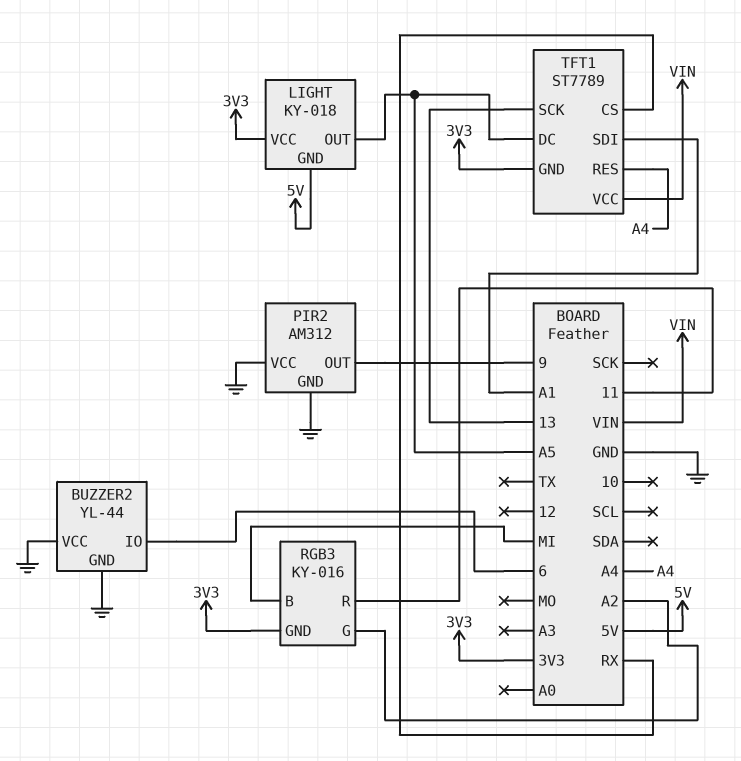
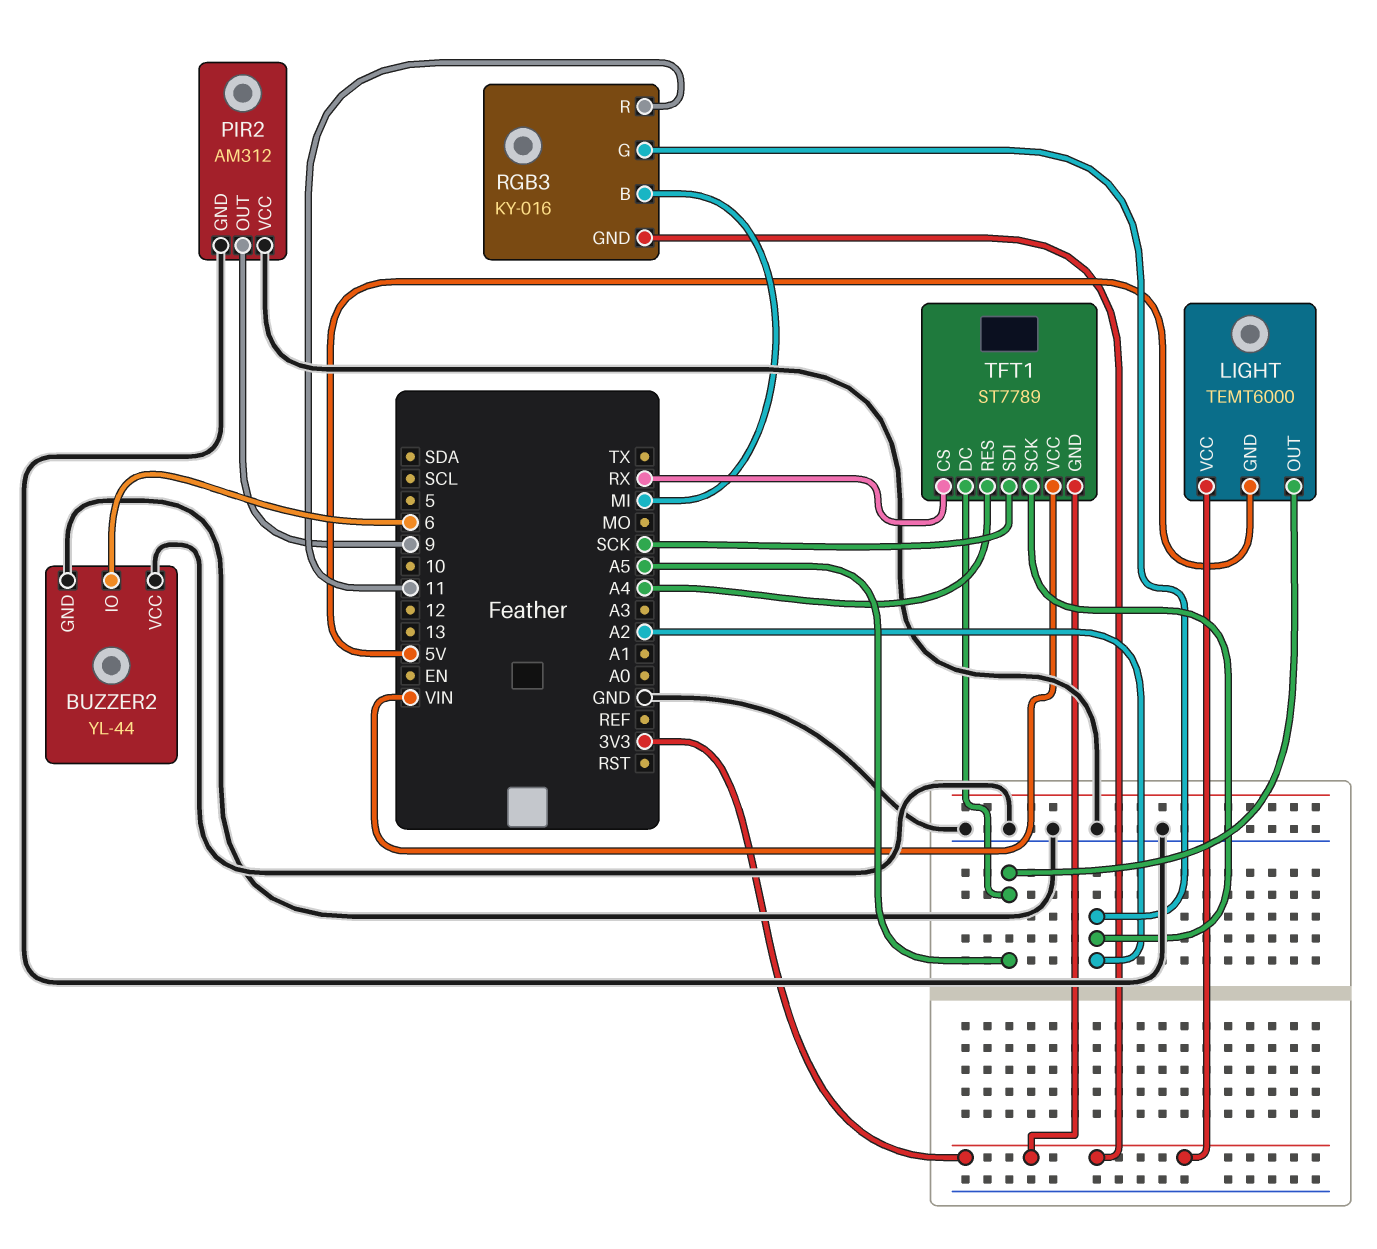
LIGHT: KY-018 -> TEMT6000
TFT1 pin SCK: 13 -> A2
TFT1 pin SDI: A1 -> SCK

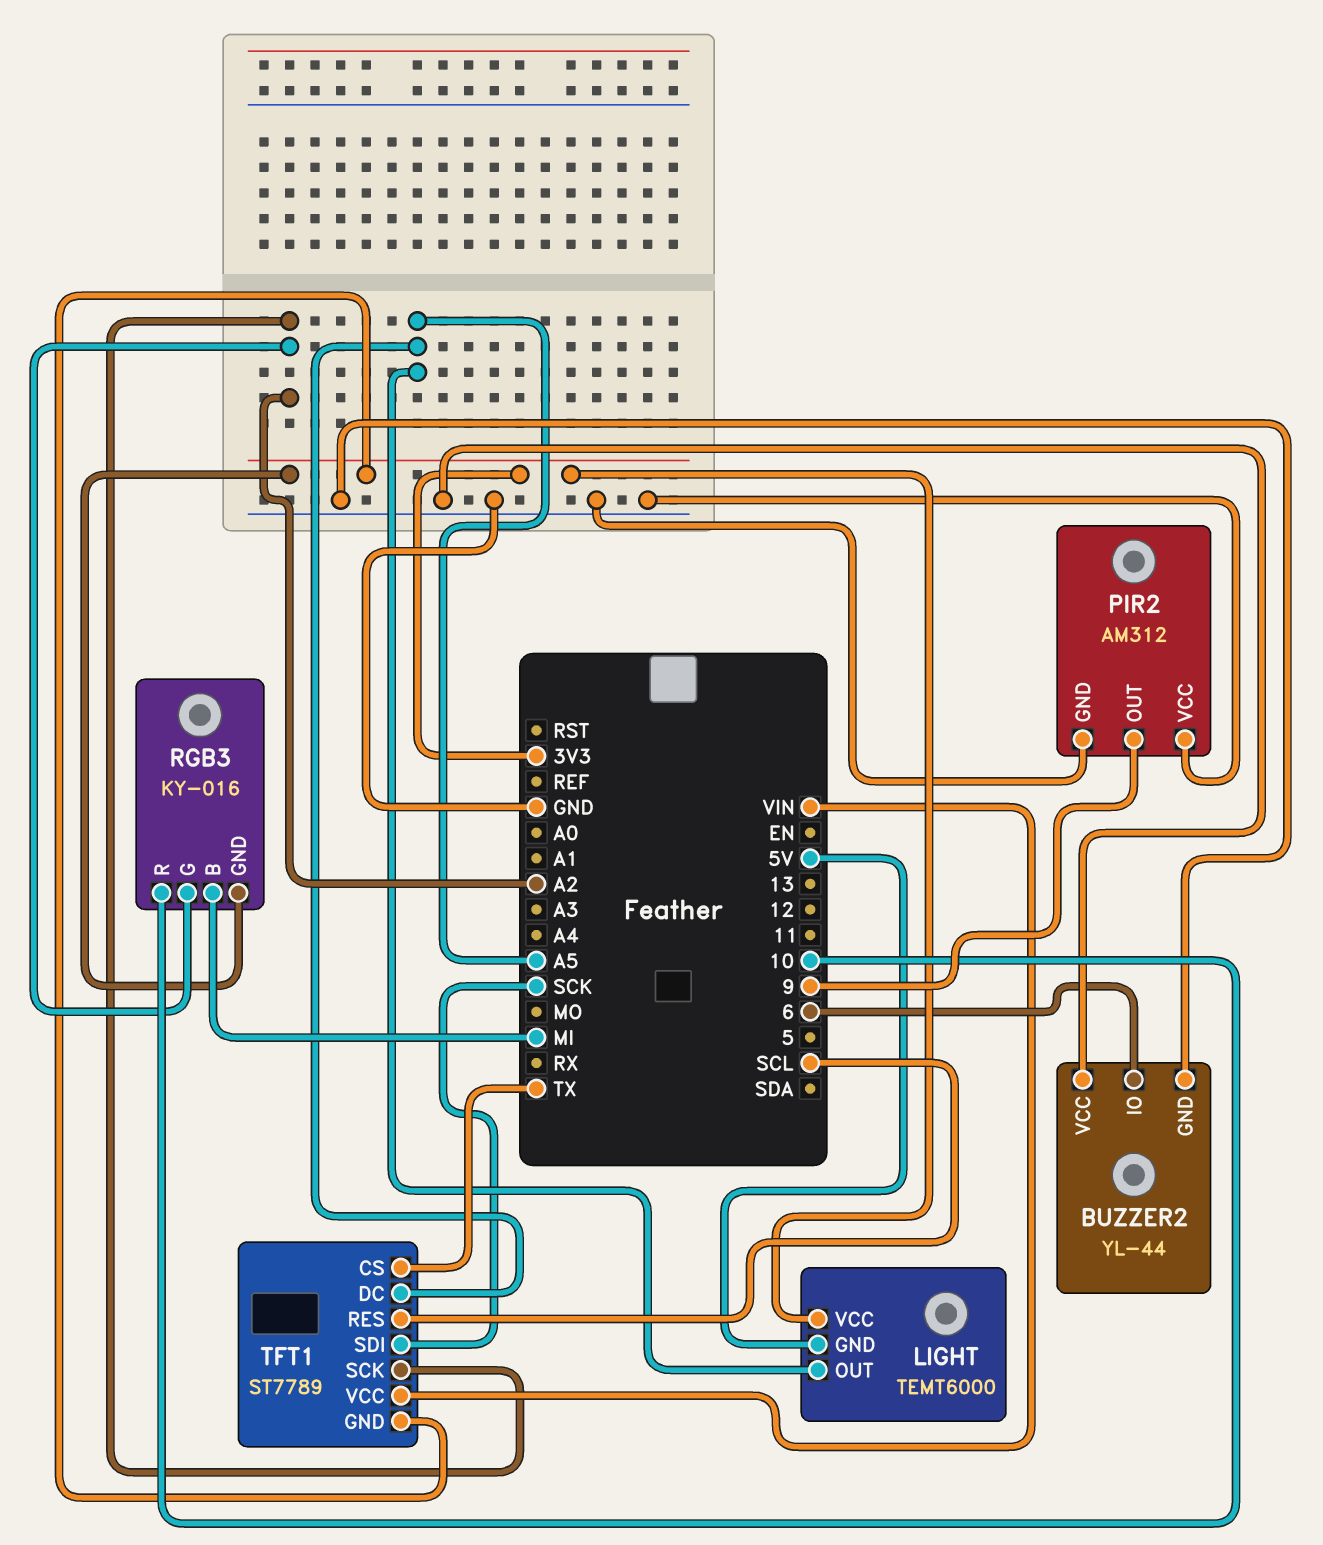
RGB3 pin R: 11 -> 10
TFT1 pin CS: RX -> TX
TFT1 pin RES: A4 -> SCL

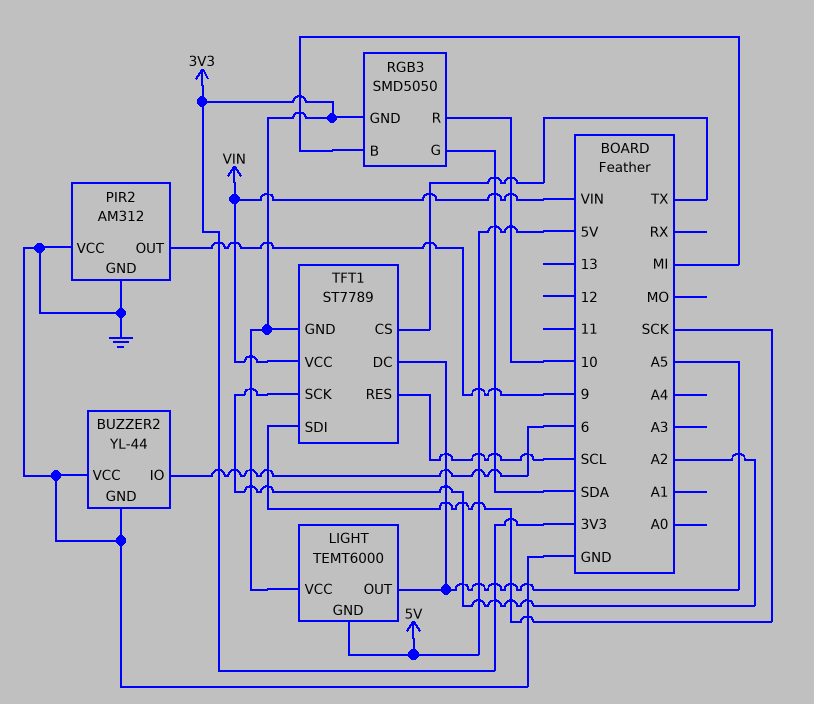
RGB3: KY-016 -> SMD5050
RGB3 pin G: A2 -> SDA

